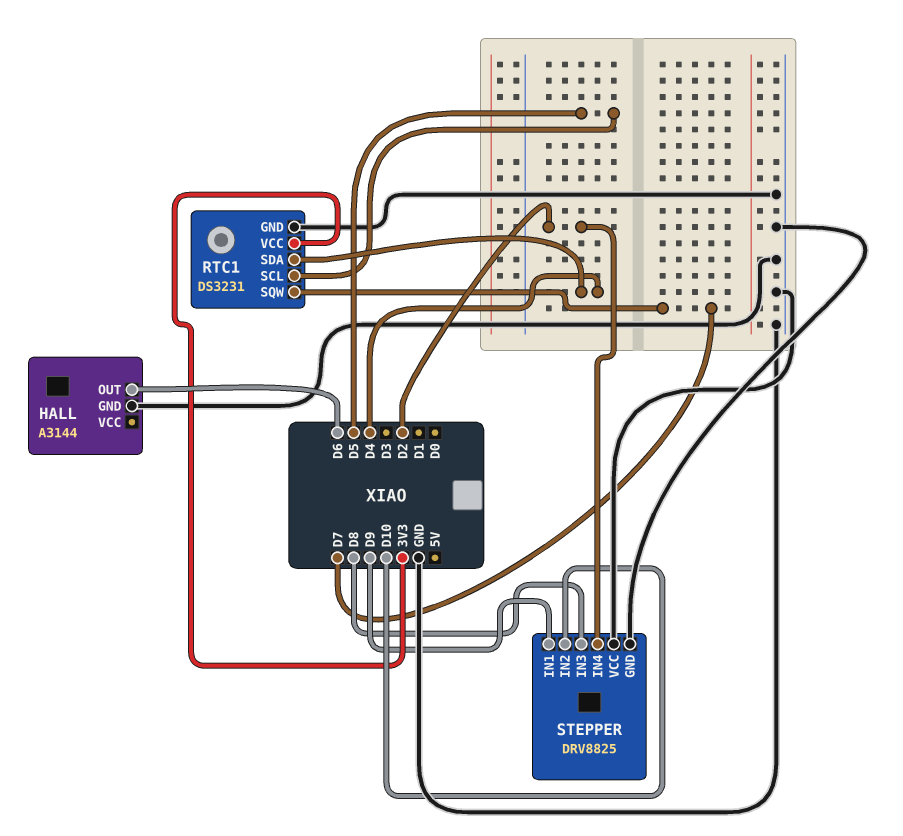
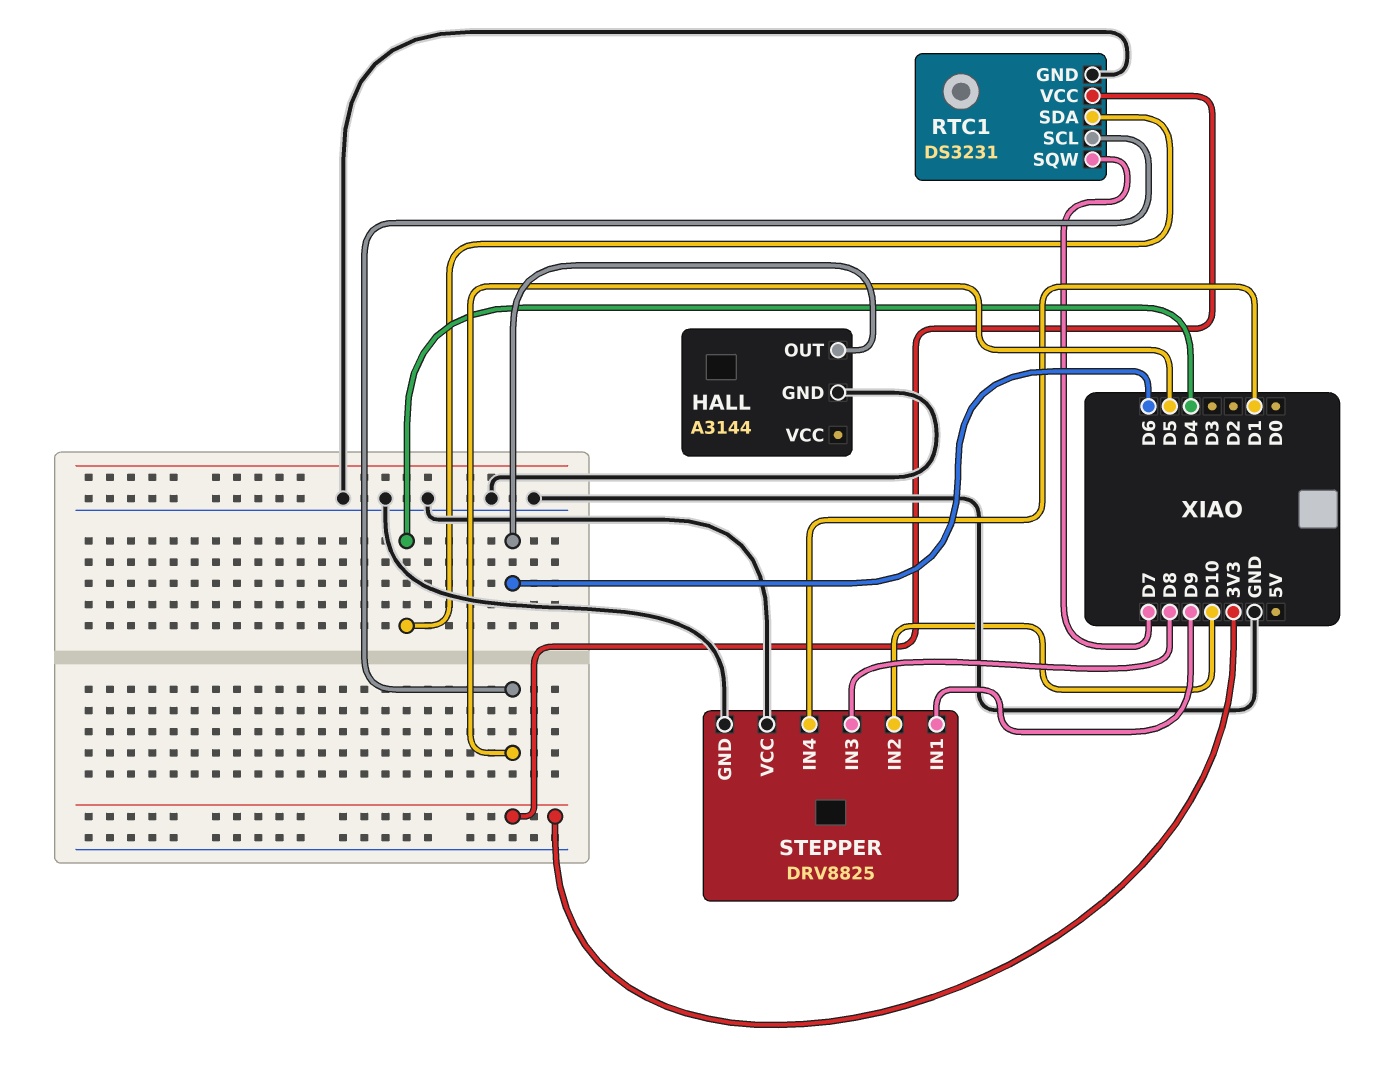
STEPPER pin IN4: D2 -> D1

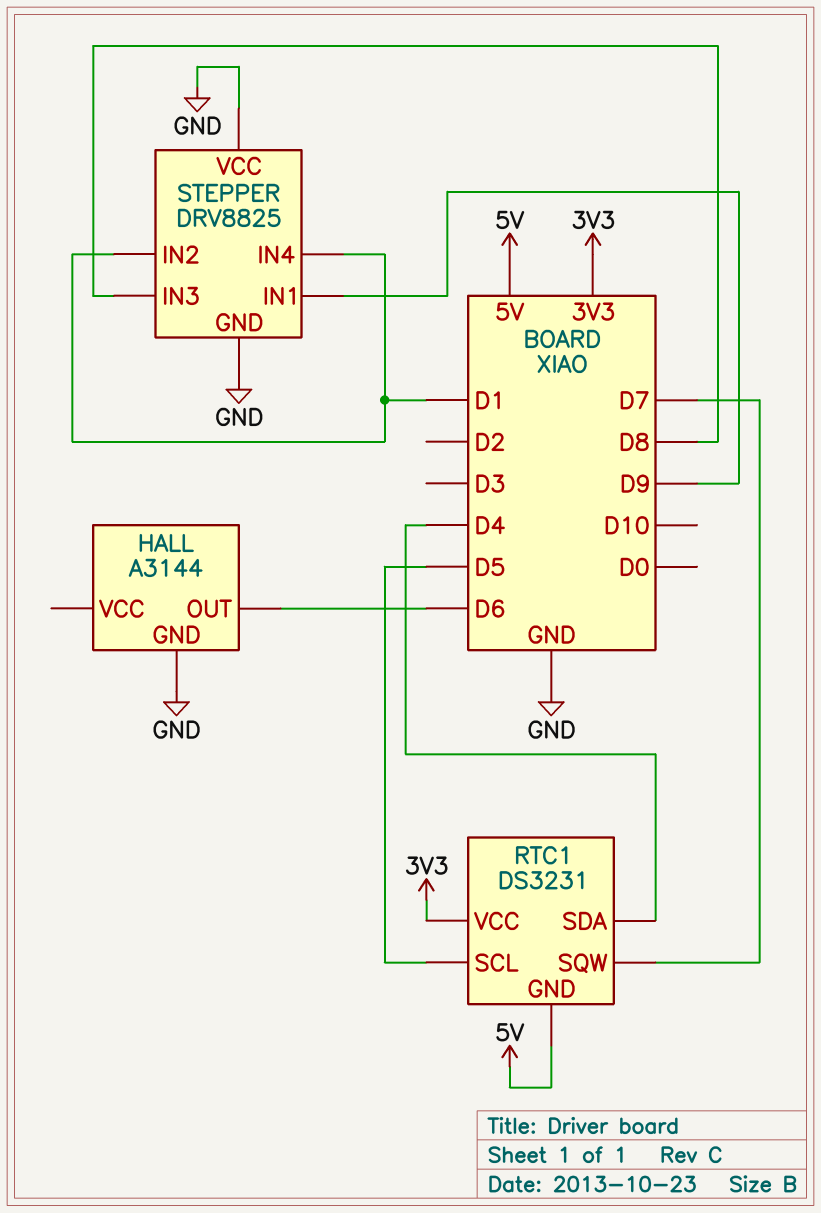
RTC1 pin GND: GND -> 5V
STEPPER pin IN2: D10 -> D1

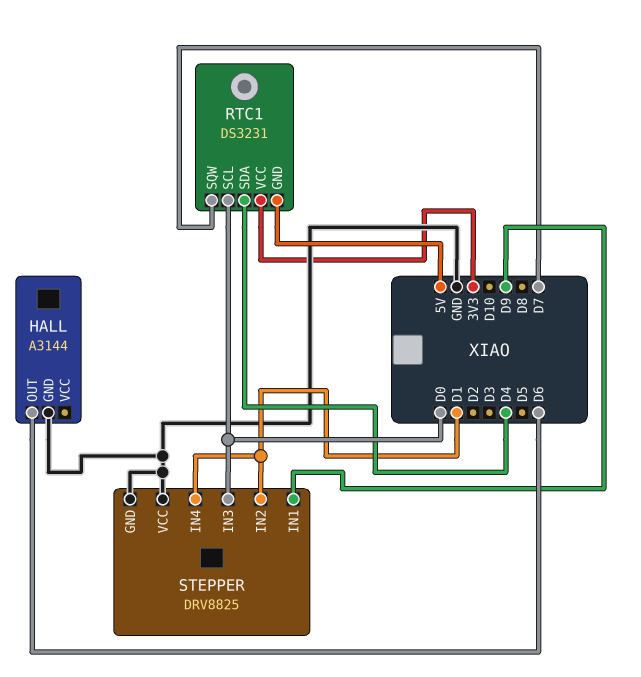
RTC1 pin SCL: D5 -> D0
STEPPER pin IN3: D8 -> D0

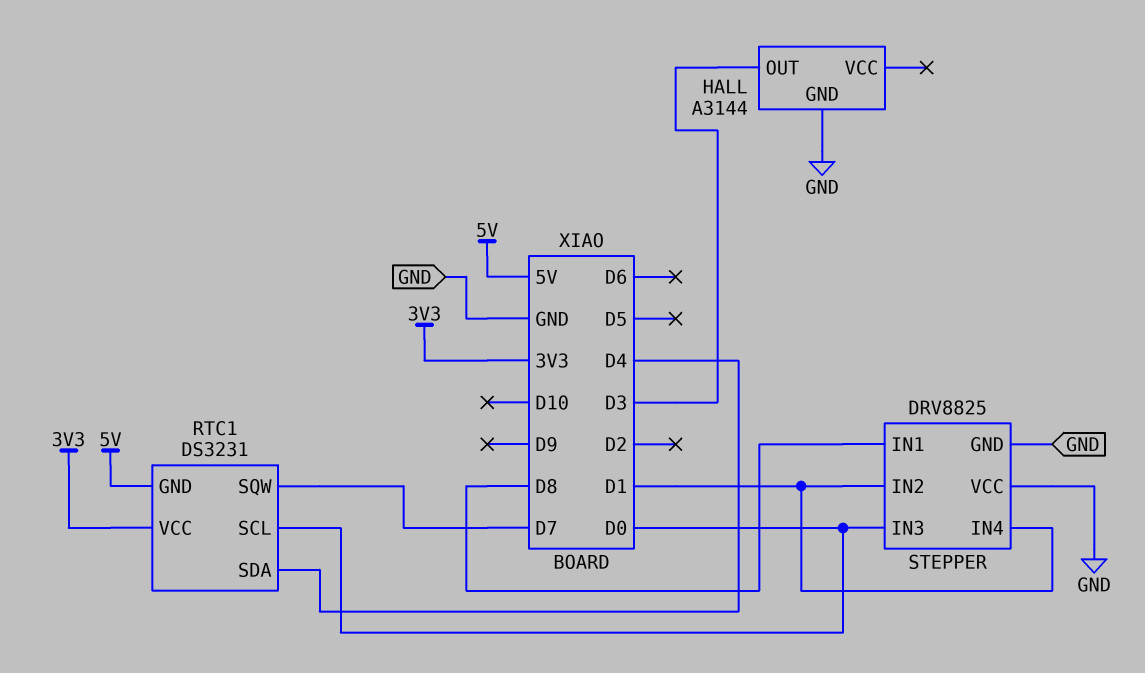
HALL pin OUT: D6 -> D3
STEPPER pin IN1: D9 -> D8

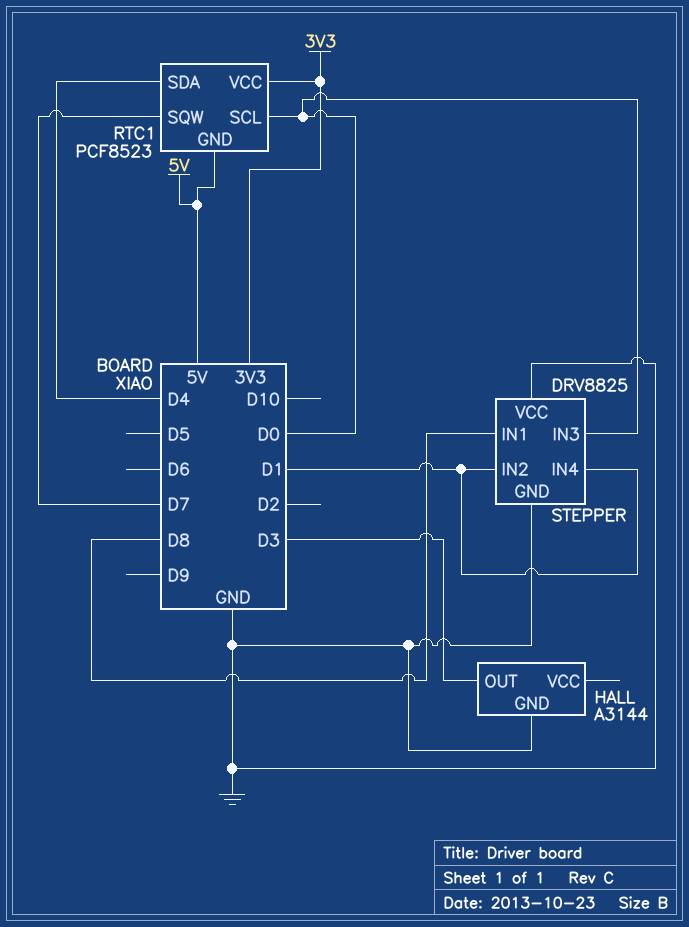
RTC1: DS3231 -> PCF8523

